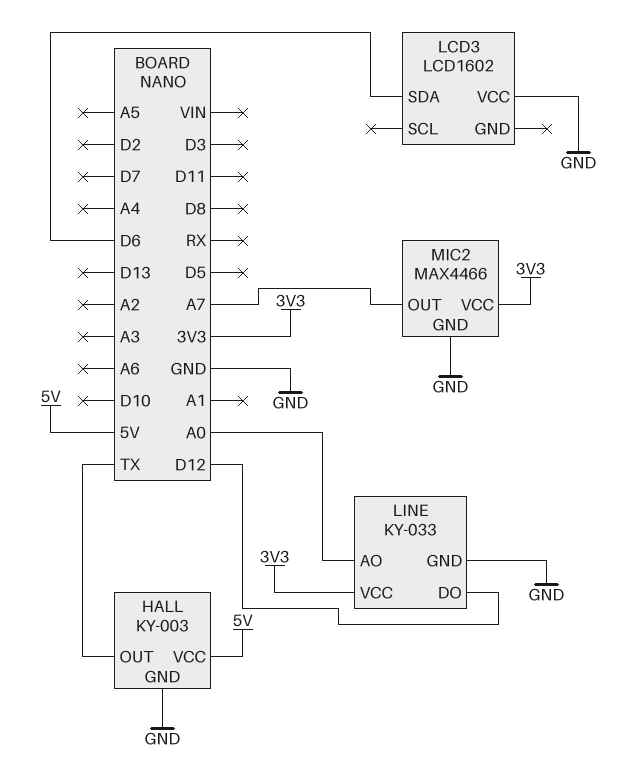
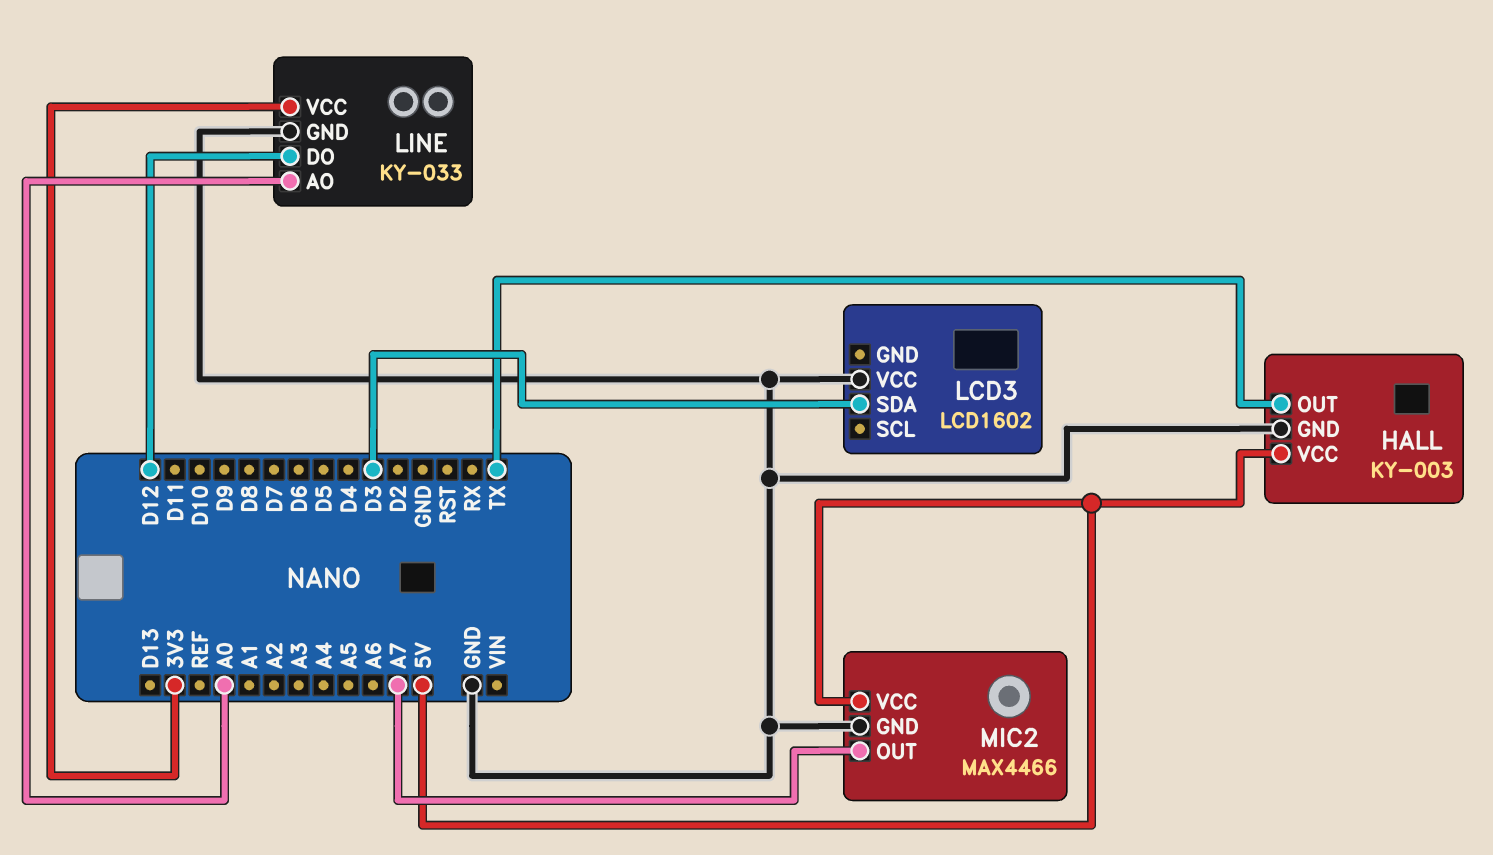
LCD3 pin SDA: D6 -> D3
MIC2 pin VCC: 3V3 -> 5V

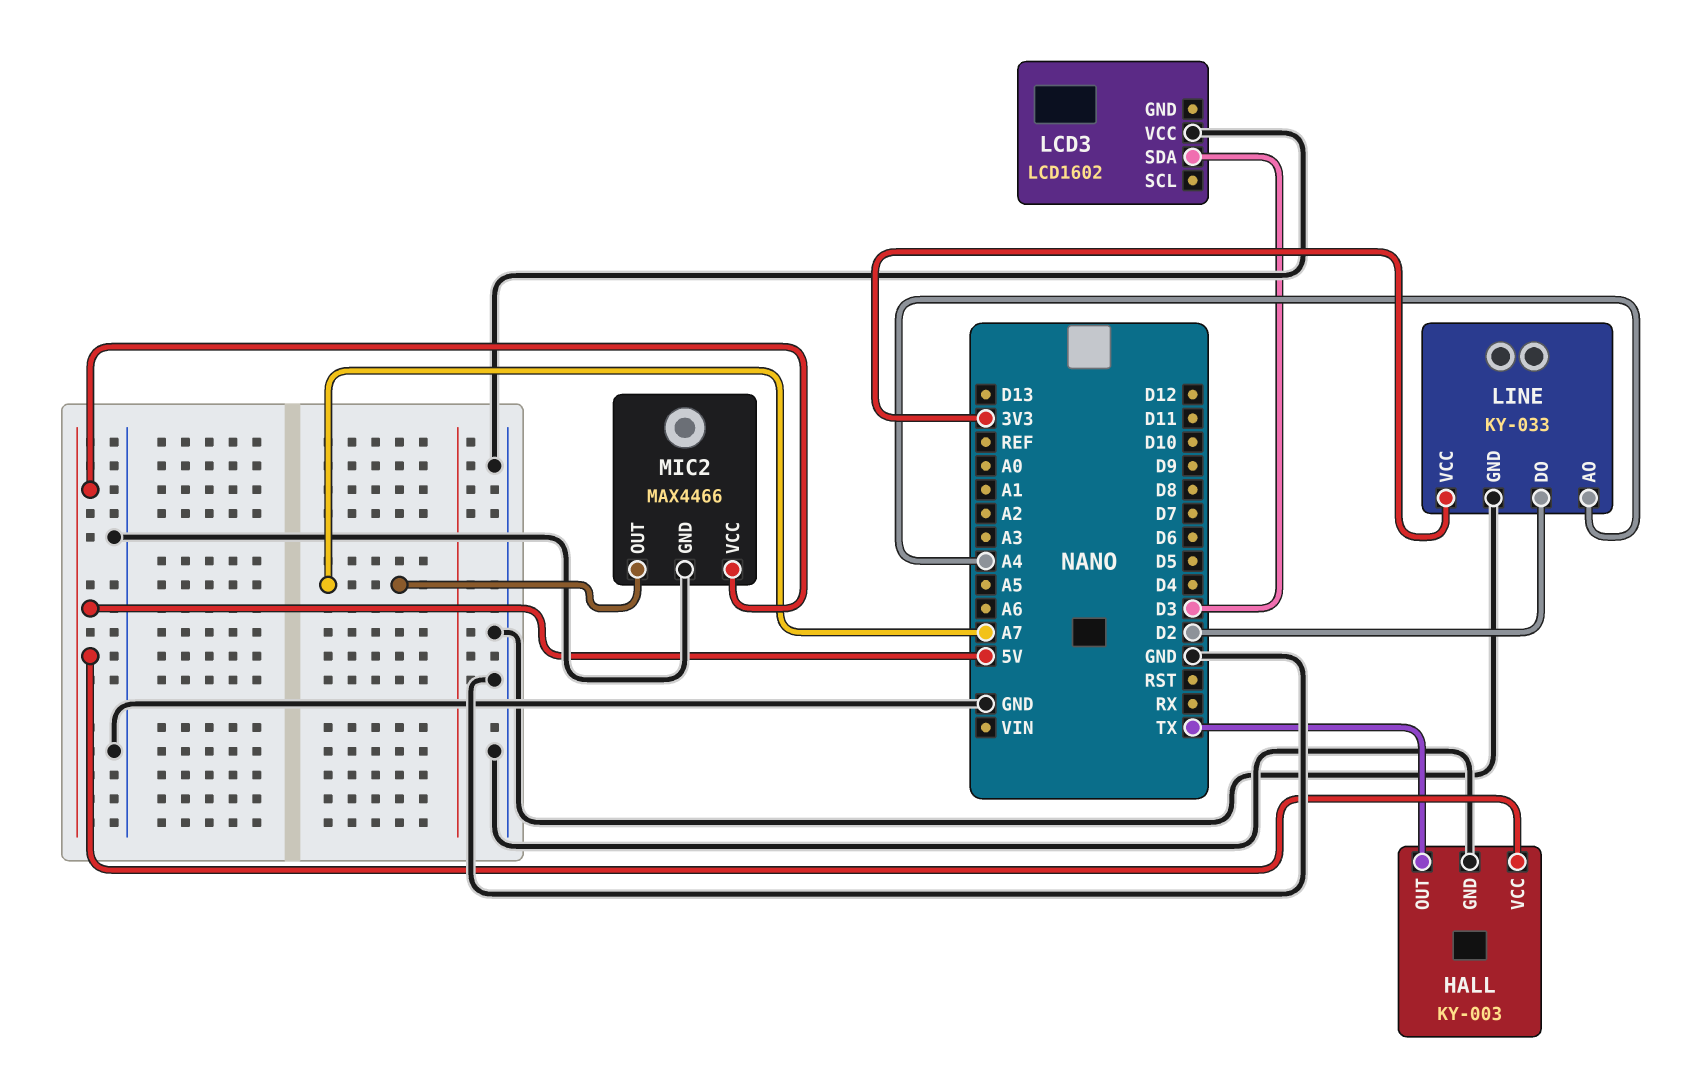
LINE pin AO: A0 -> A4
LINE pin DO: D12 -> D2

